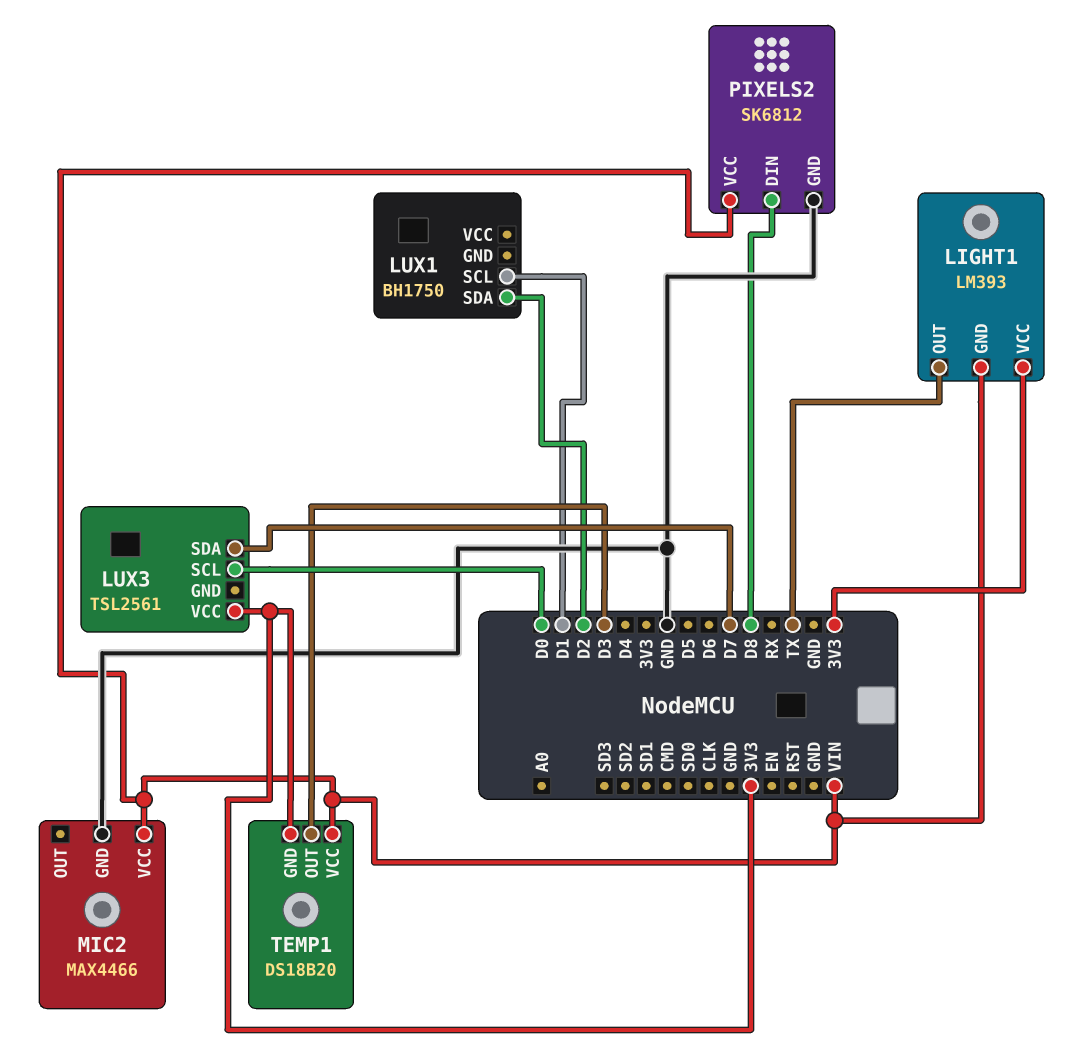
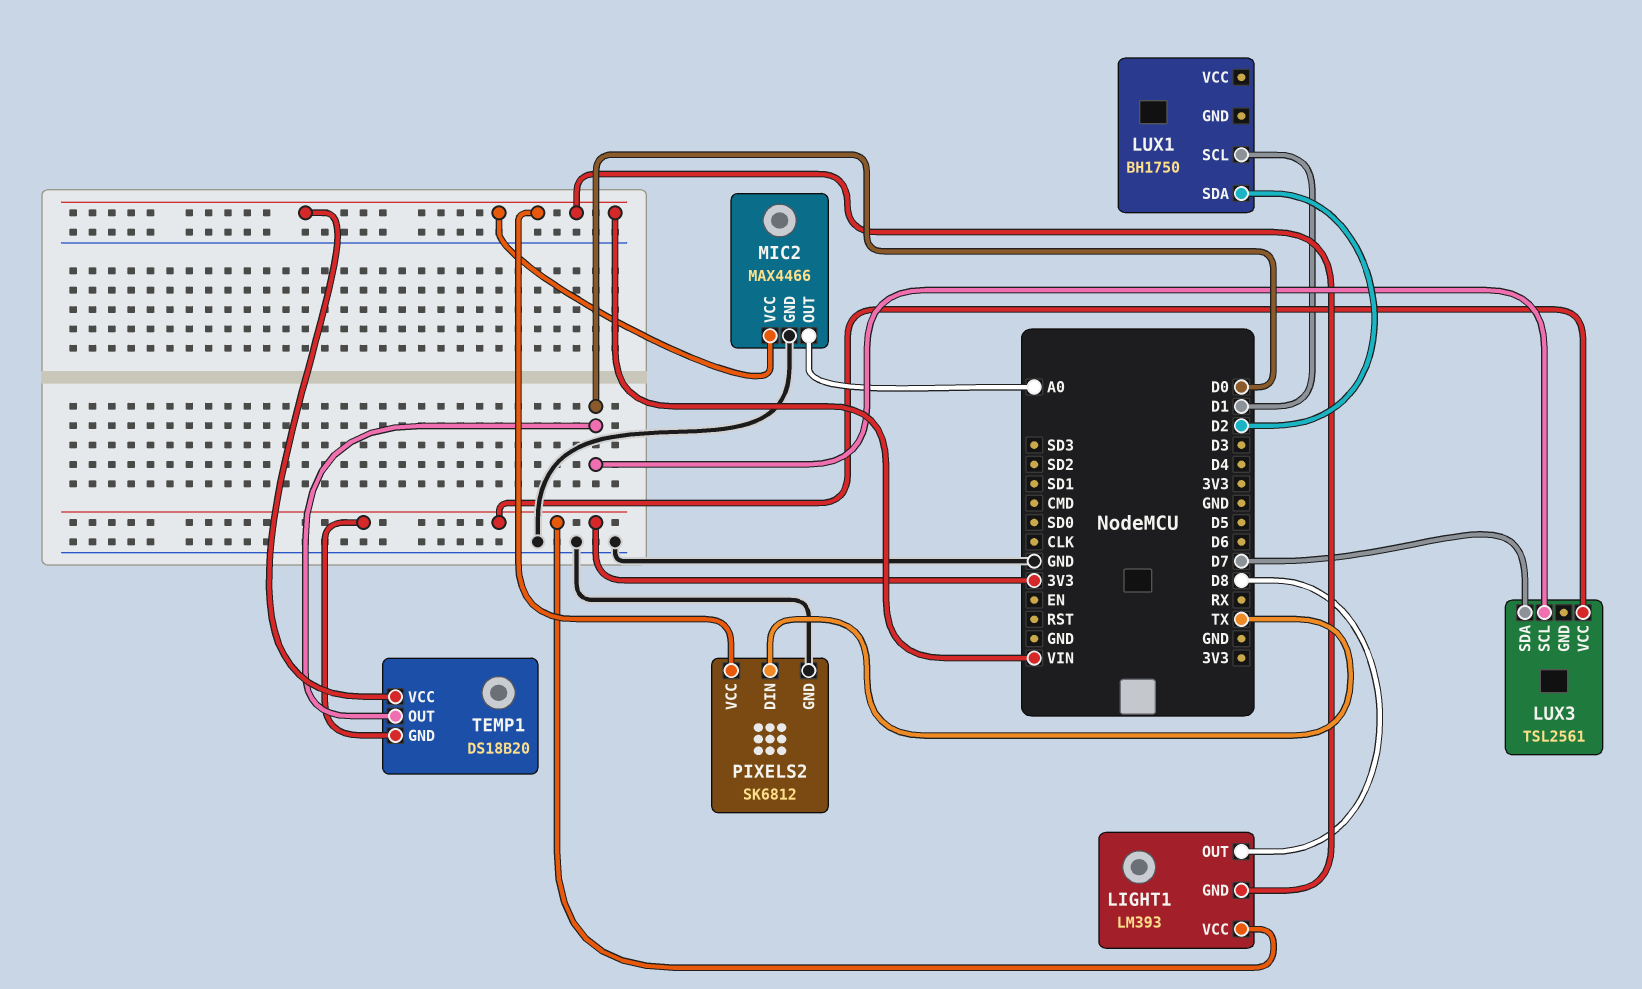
LIGHT1 pin OUT: TX -> D8
MIC2 pin OUT: none -> A0
PIXELS2 pin DIN: D8 -> TX
TEMP1 pin OUT: D3 -> D0

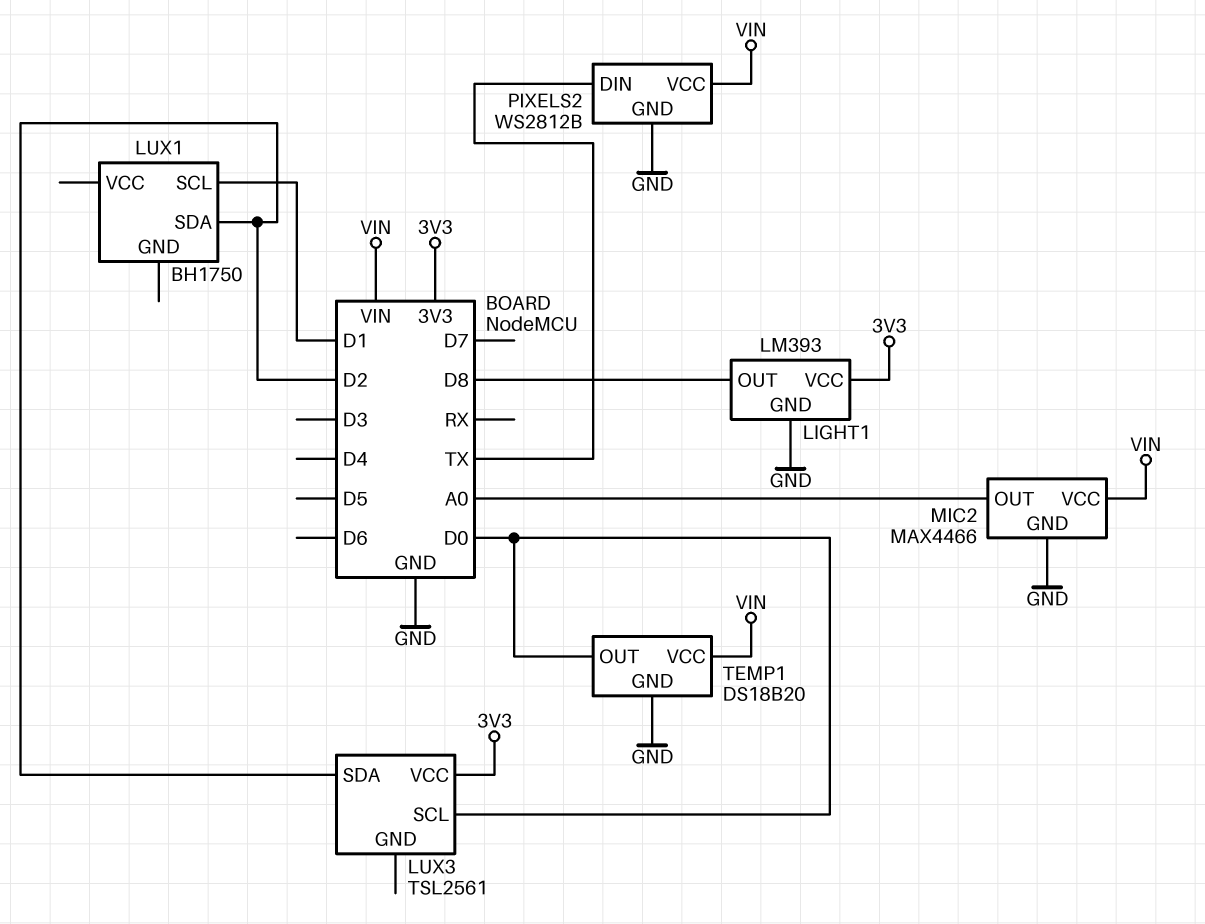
LIGHT1 pin GND: VIN -> GND
LUX3 pin SDA: D7 -> D2
PIXELS2: SK6812 -> WS2812B
TEMP1 pin GND: 3V3 -> GND

